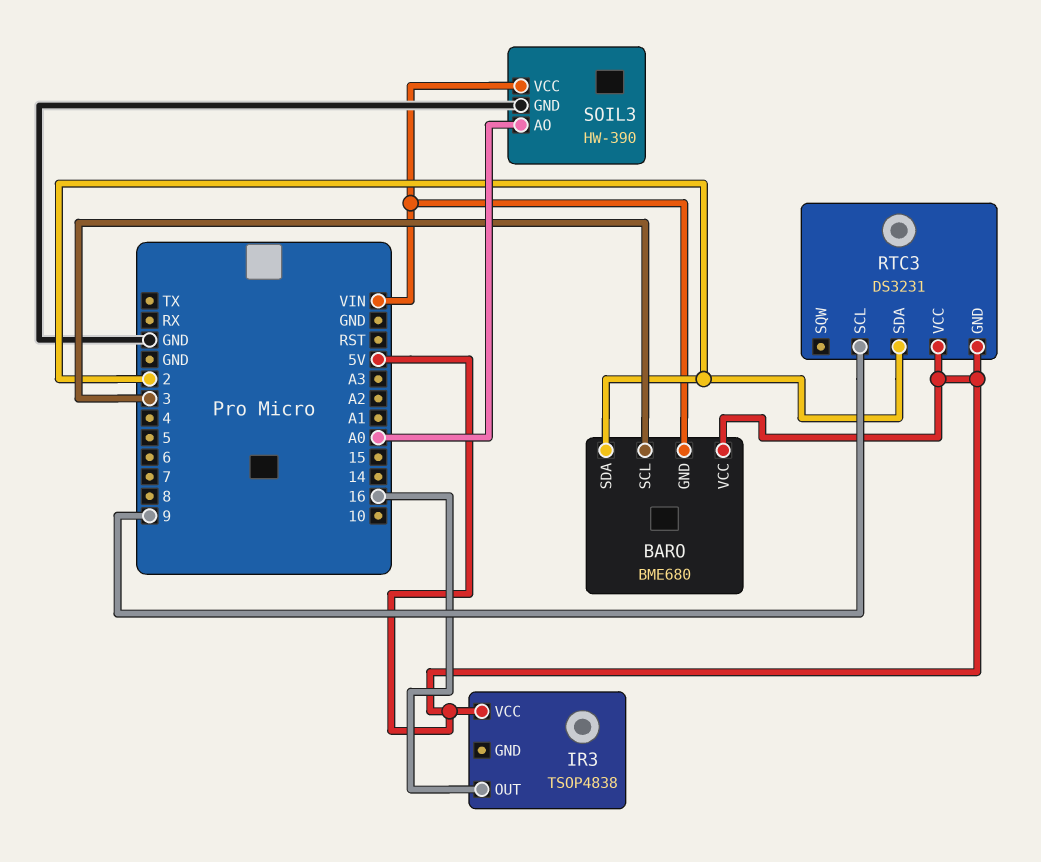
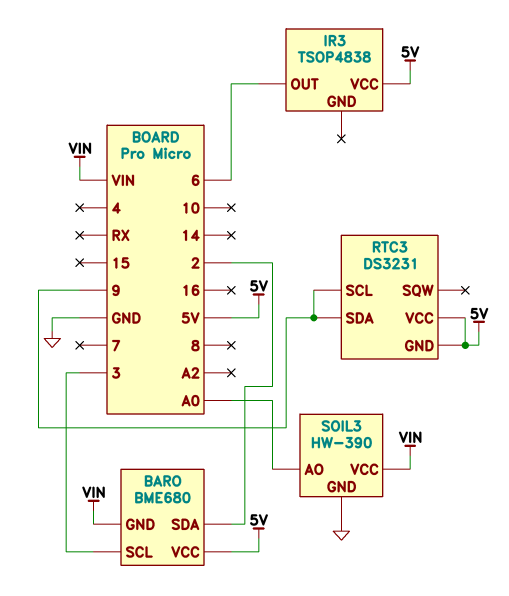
IR3 pin OUT: 16 -> 6
RTC3 pin SDA: 2 -> 9

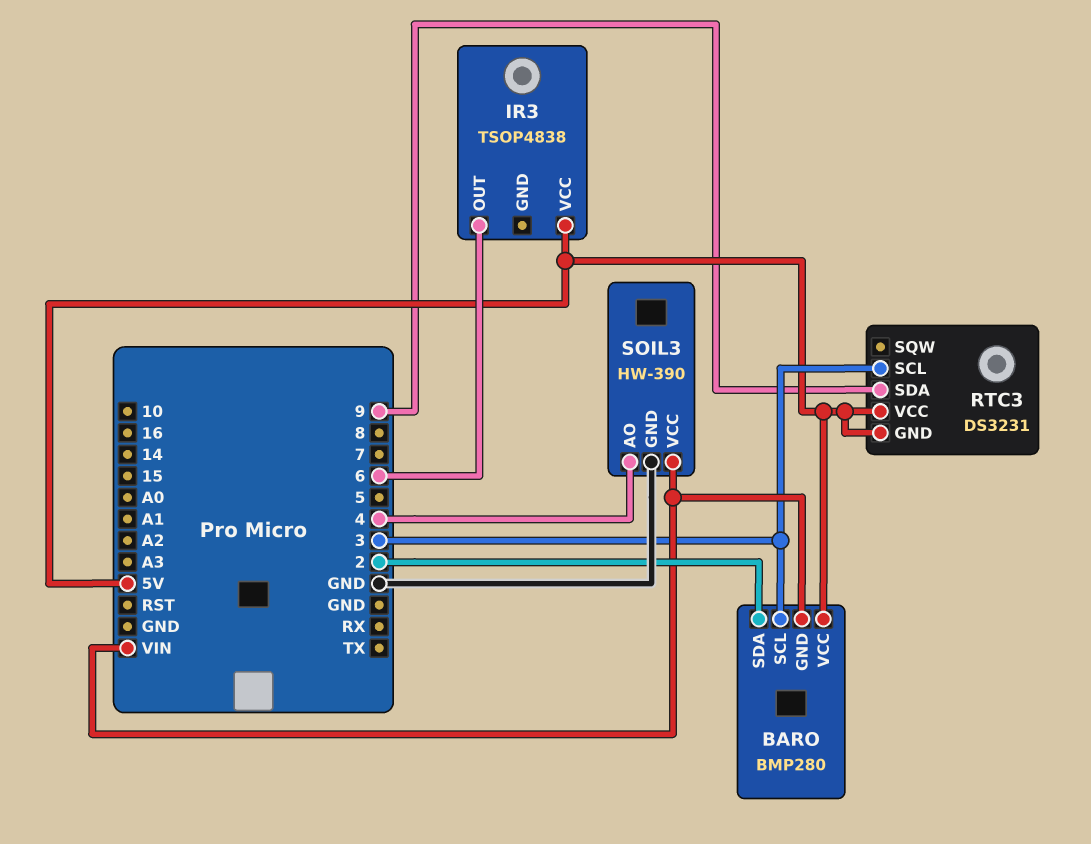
BARO: BME680 -> BMP280
RTC3 pin SCL: 9 -> 3
SOIL3 pin AO: A0 -> 4

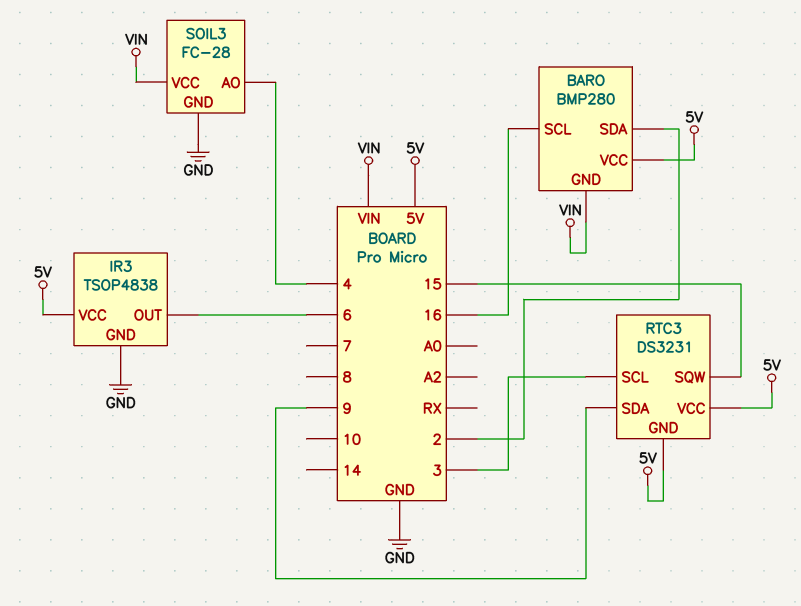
BARO pin SCL: 3 -> 16
IR3 pin GND: none -> GND
RTC3 pin SQW: none -> 15
SOIL3: HW-390 -> FC-28

